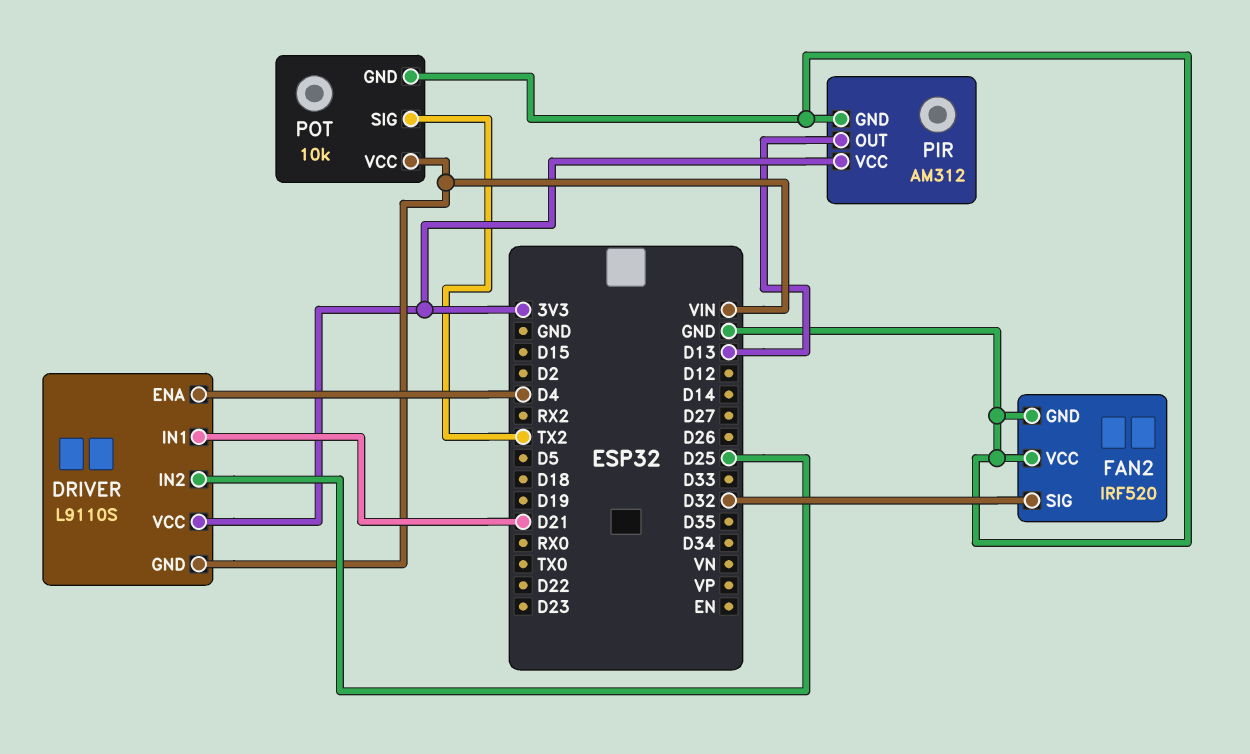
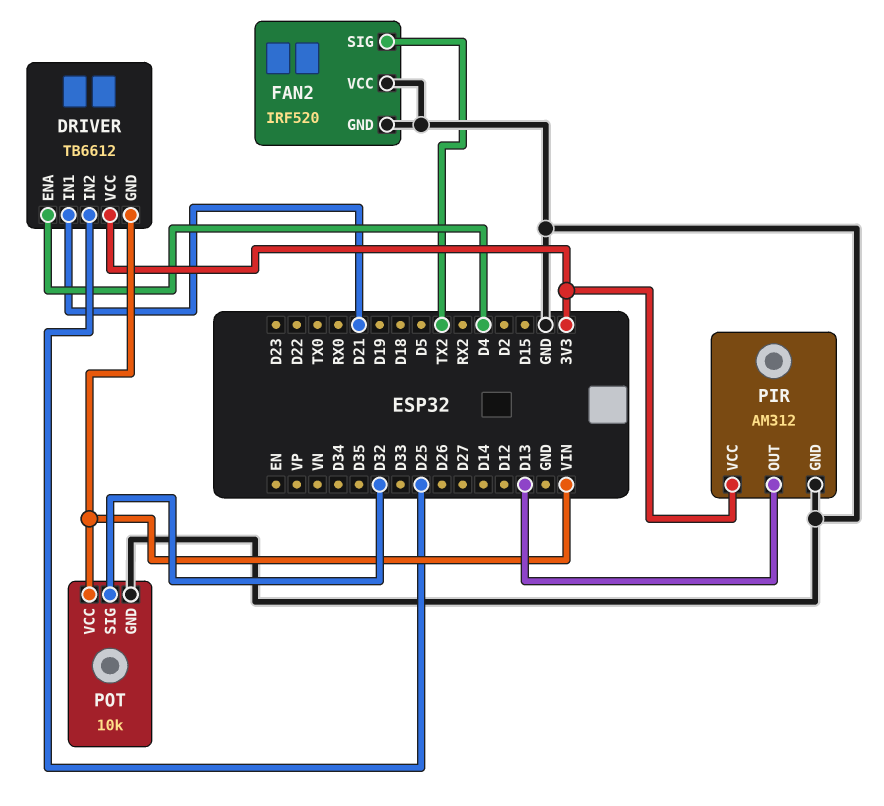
DRIVER: L9110S -> TB6612
FAN2 pin SIG: D32 -> TX2
POT pin SIG: TX2 -> D32

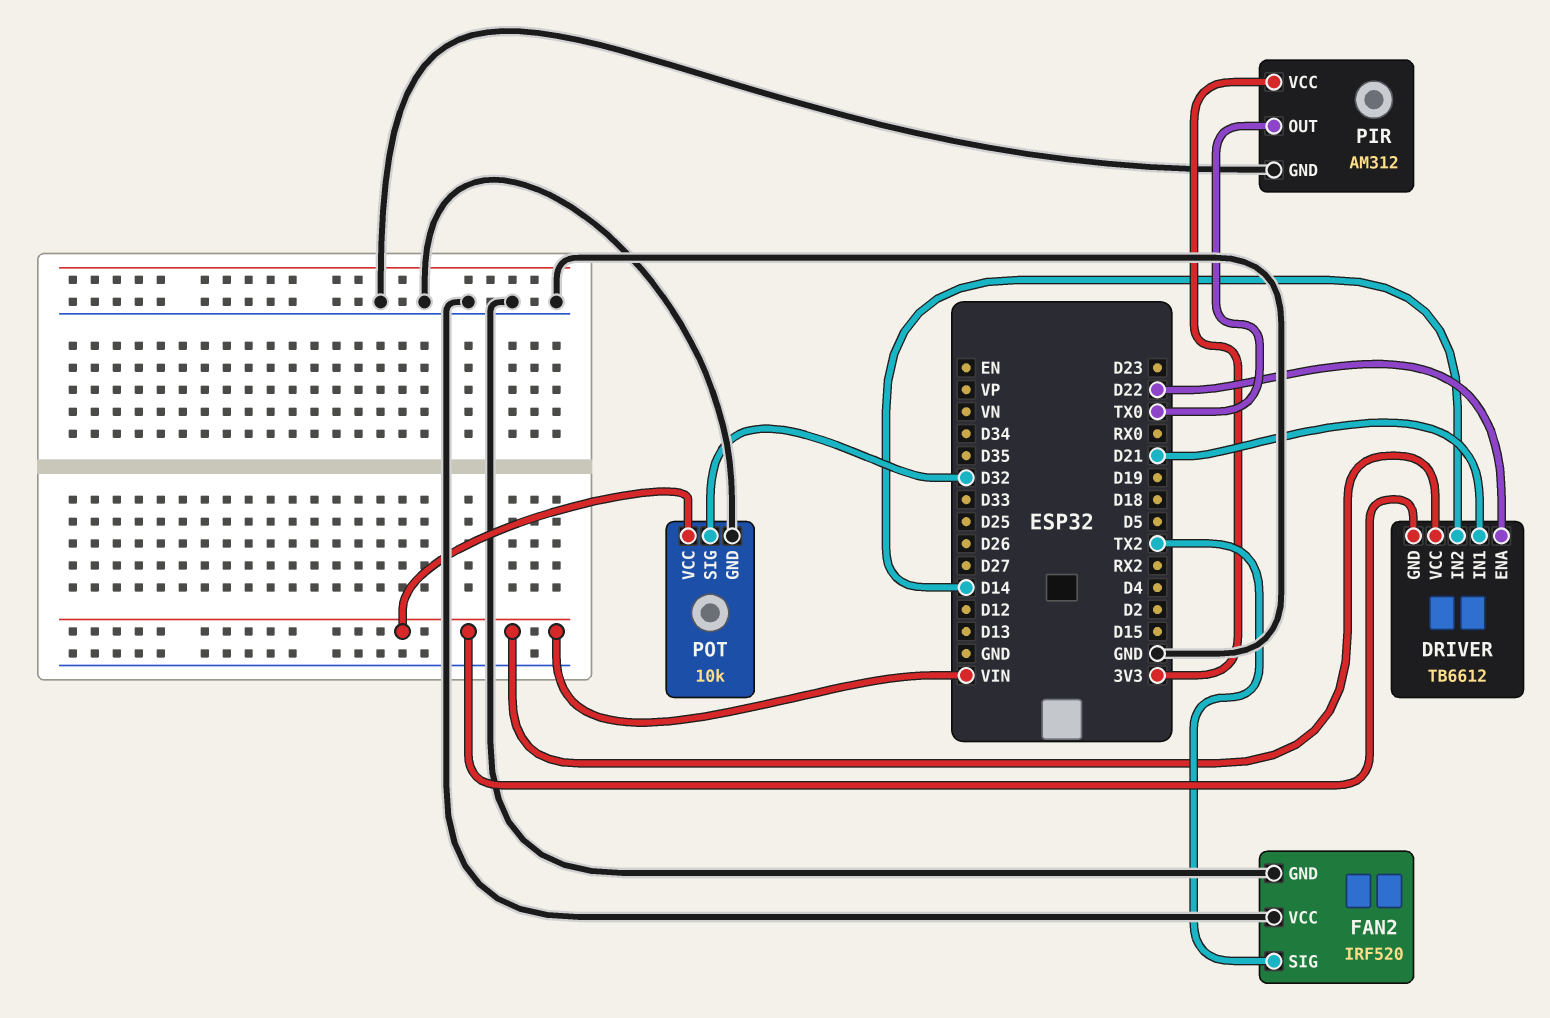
DRIVER pin ENA: D4 -> D22
DRIVER pin IN2: D25 -> D14
DRIVER pin VCC: 3V3 -> VIN
PIR pin OUT: D13 -> TX0

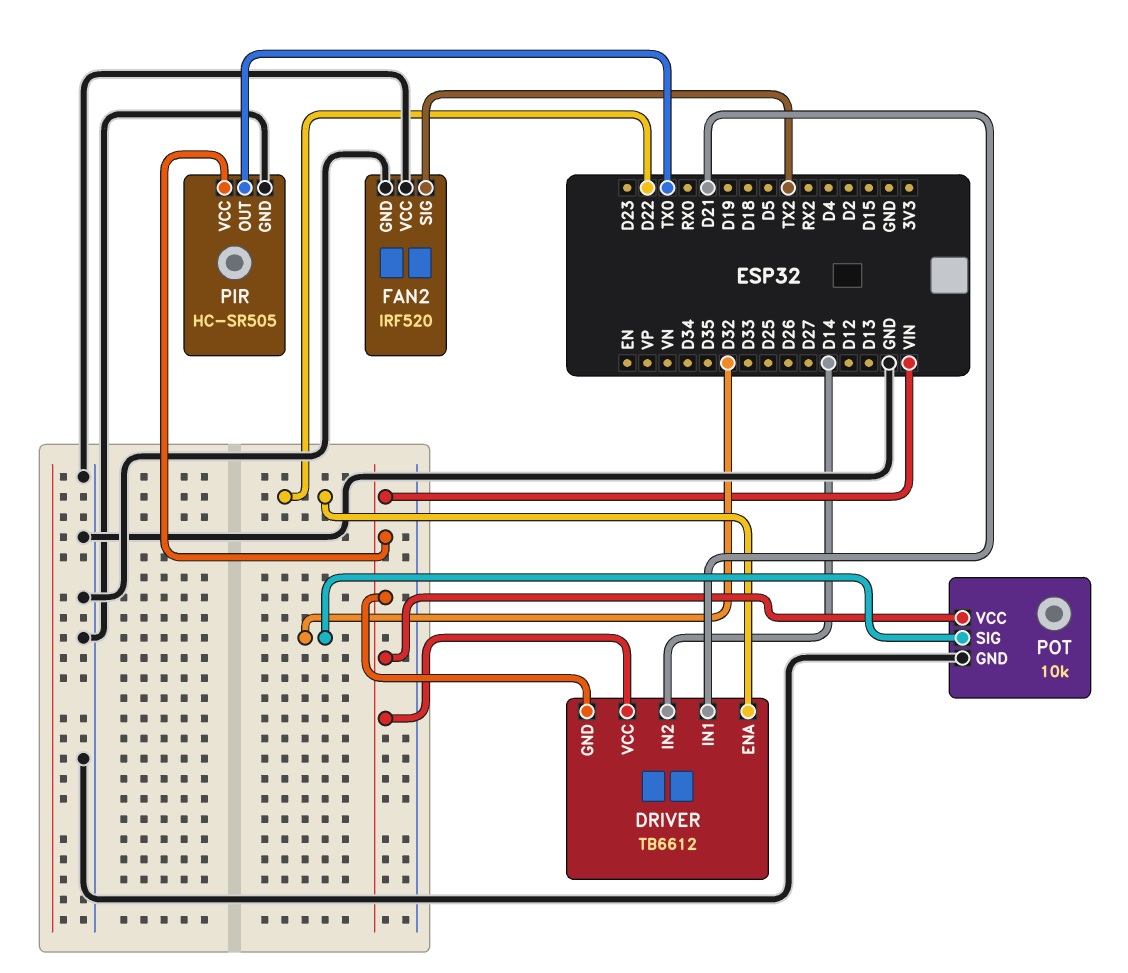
PIR: AM312 -> HC-SR505
PIR pin VCC: 3V3 -> VIN

